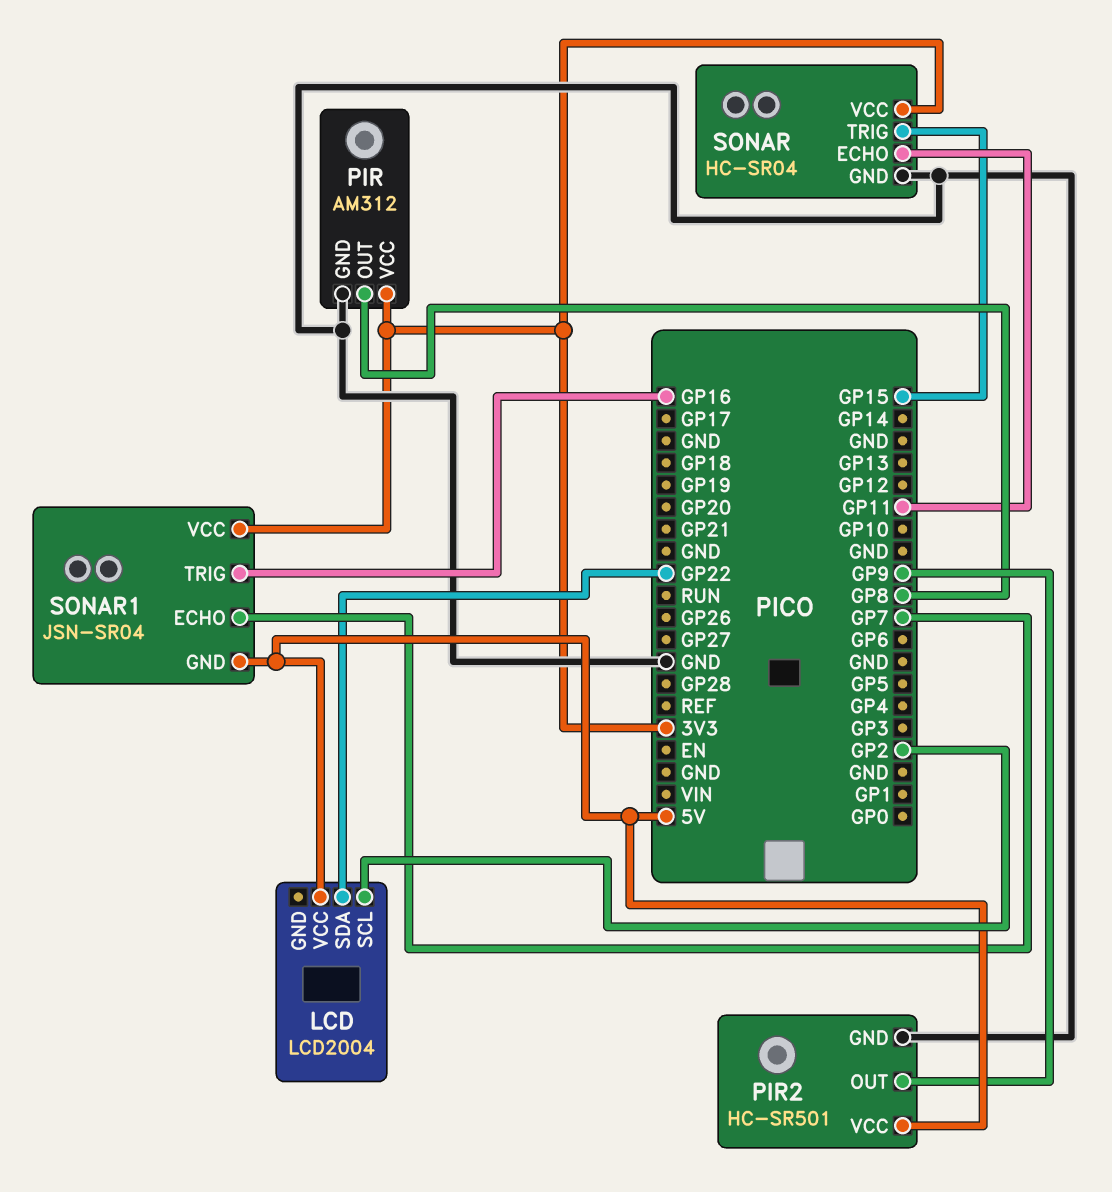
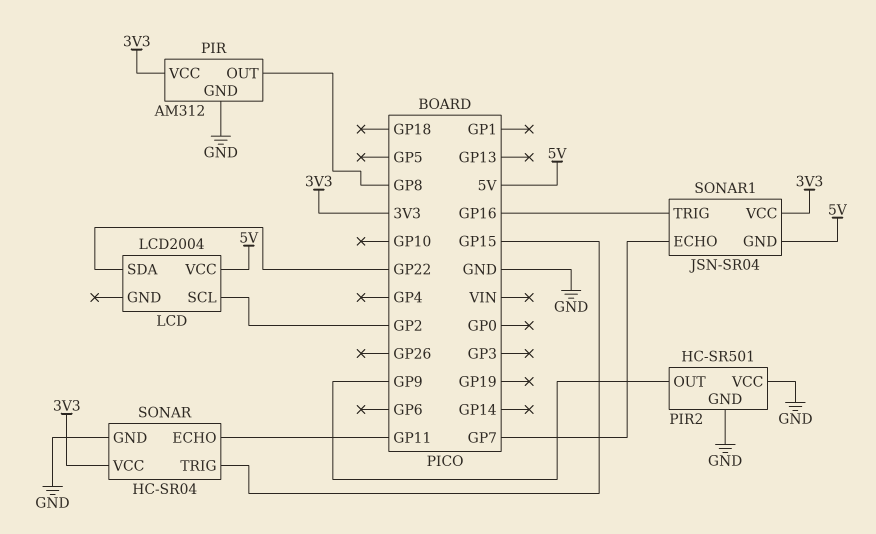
PIR2 pin VCC: 5V -> GND

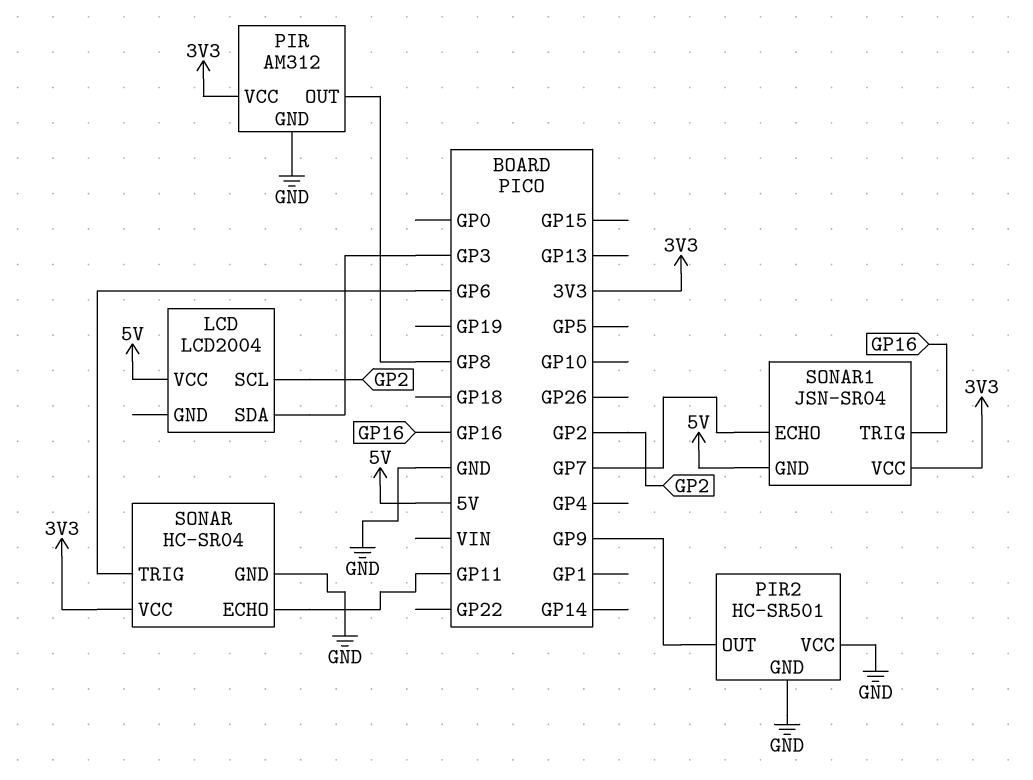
LCD pin SDA: GP22 -> GP3
SONAR pin TRIG: GP15 -> GP6

